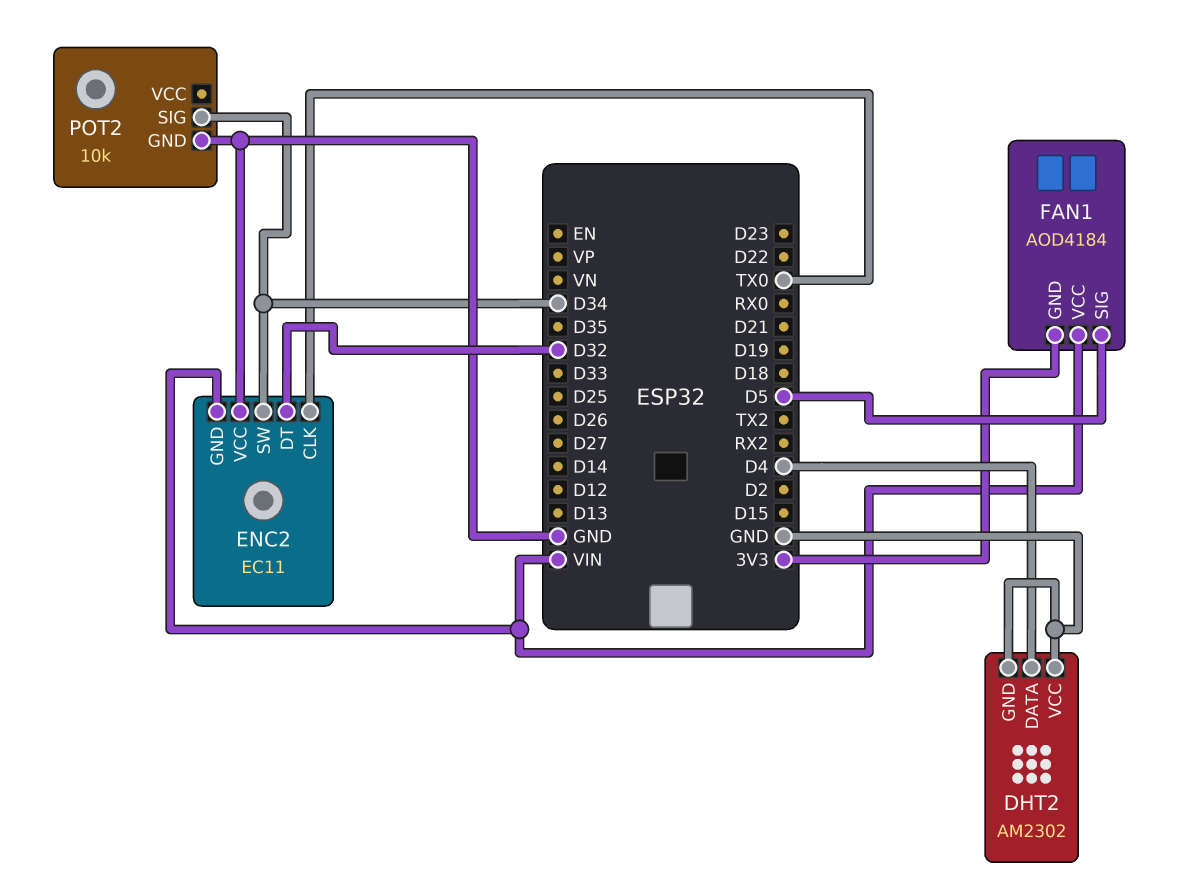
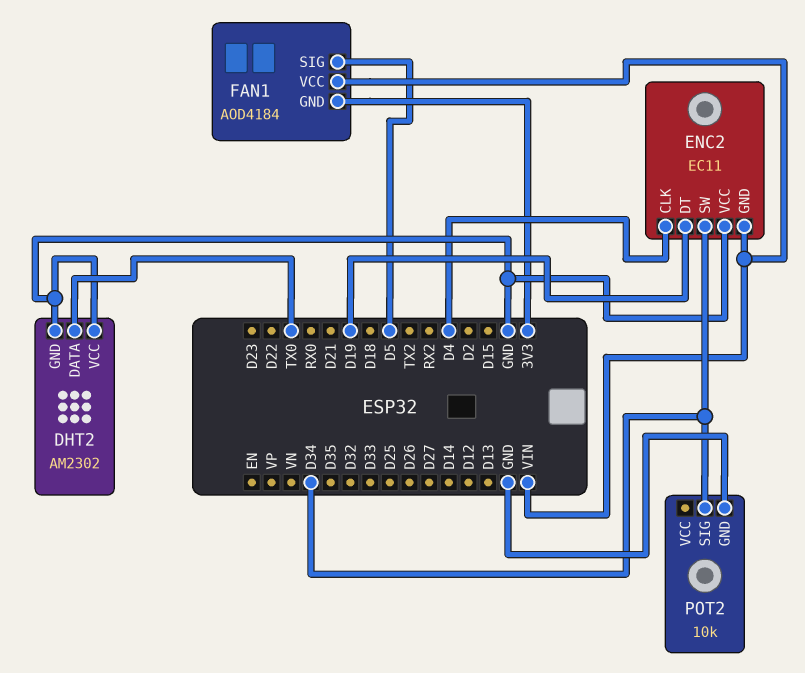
DHT2 pin DATA: D4 -> TX0
ENC2 pin CLK: TX0 -> D4
ENC2 pin DT: D32 -> D19

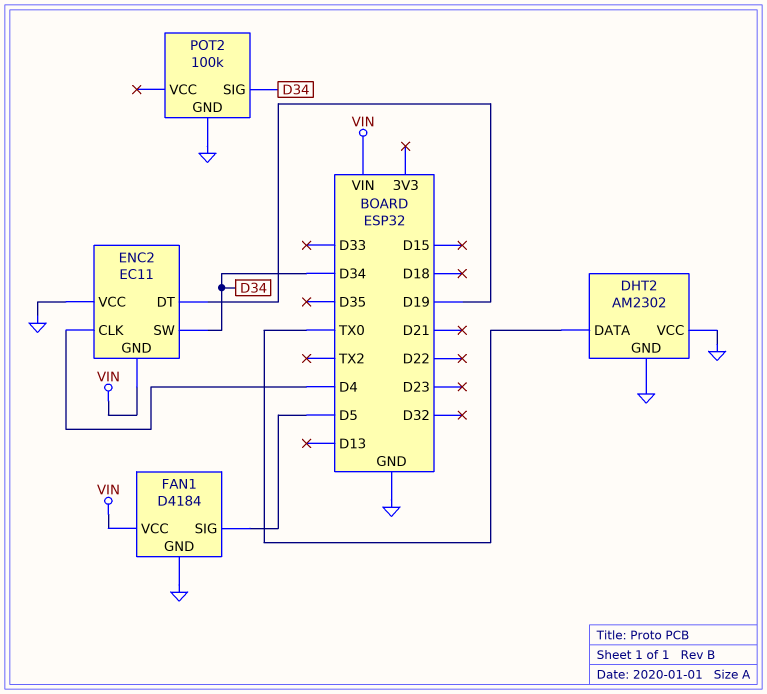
FAN1: AOD4184 -> D4184
FAN1 pin GND: 3V3 -> GND
POT2: 10k -> 100k

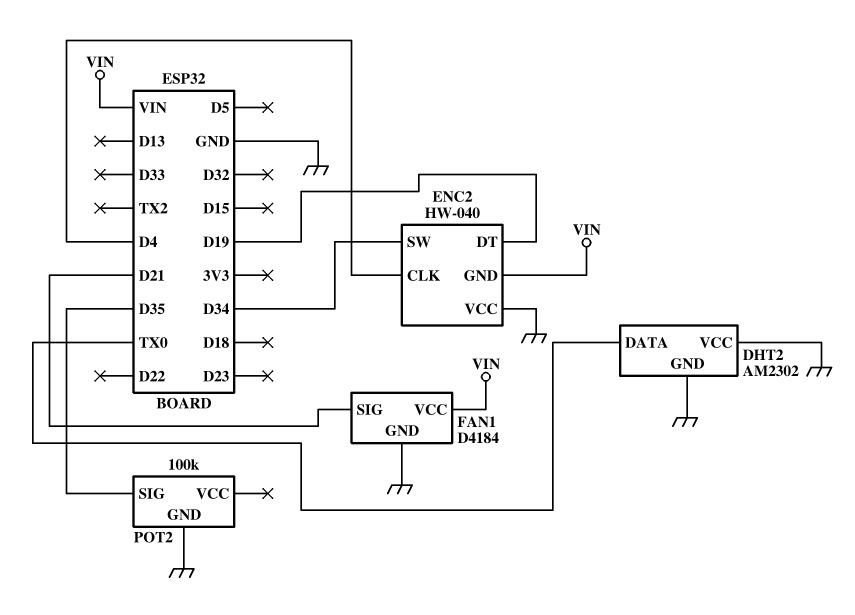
ENC2: EC11 -> HW-040
FAN1 pin SIG: D5 -> D21
POT2 pin SIG: D34 -> D35

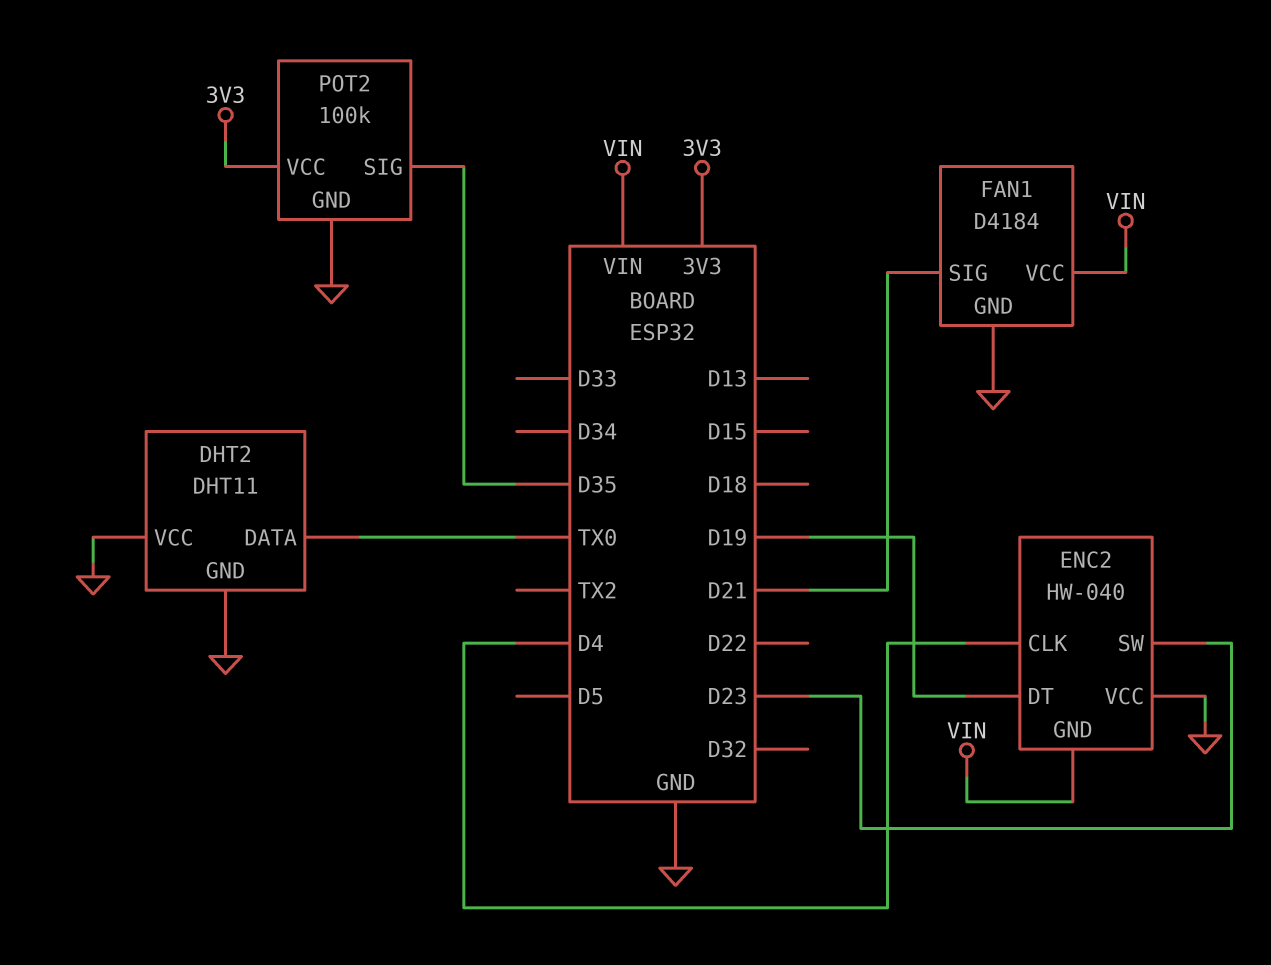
DHT2: AM2302 -> DHT11
ENC2 pin SW: D34 -> D23
POT2 pin VCC: none -> 3V3

